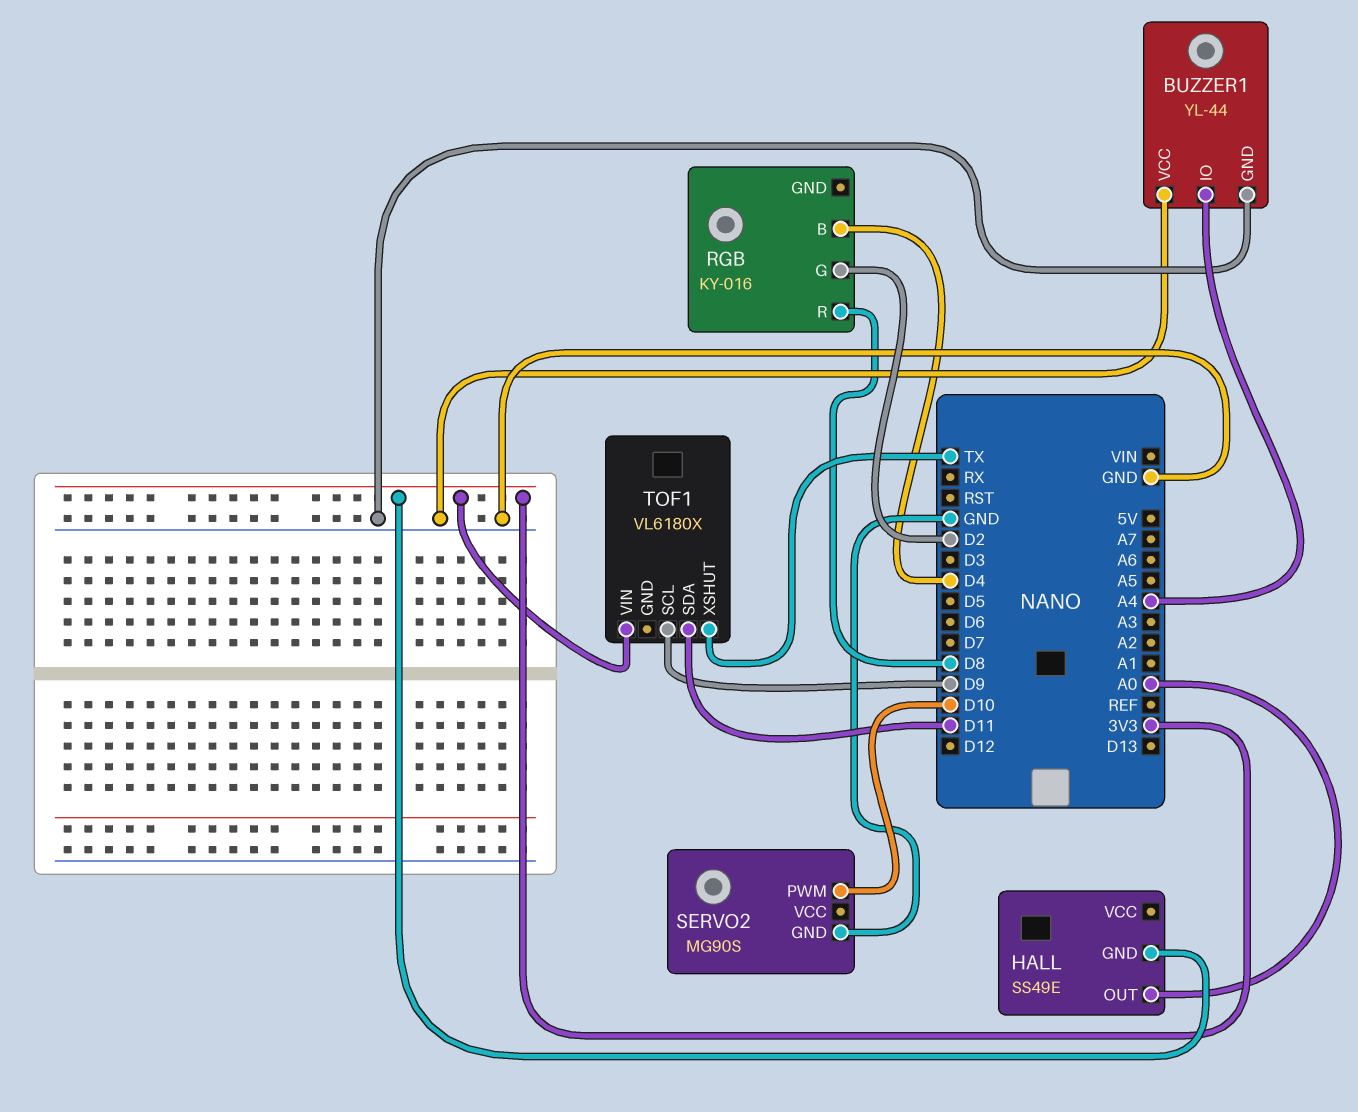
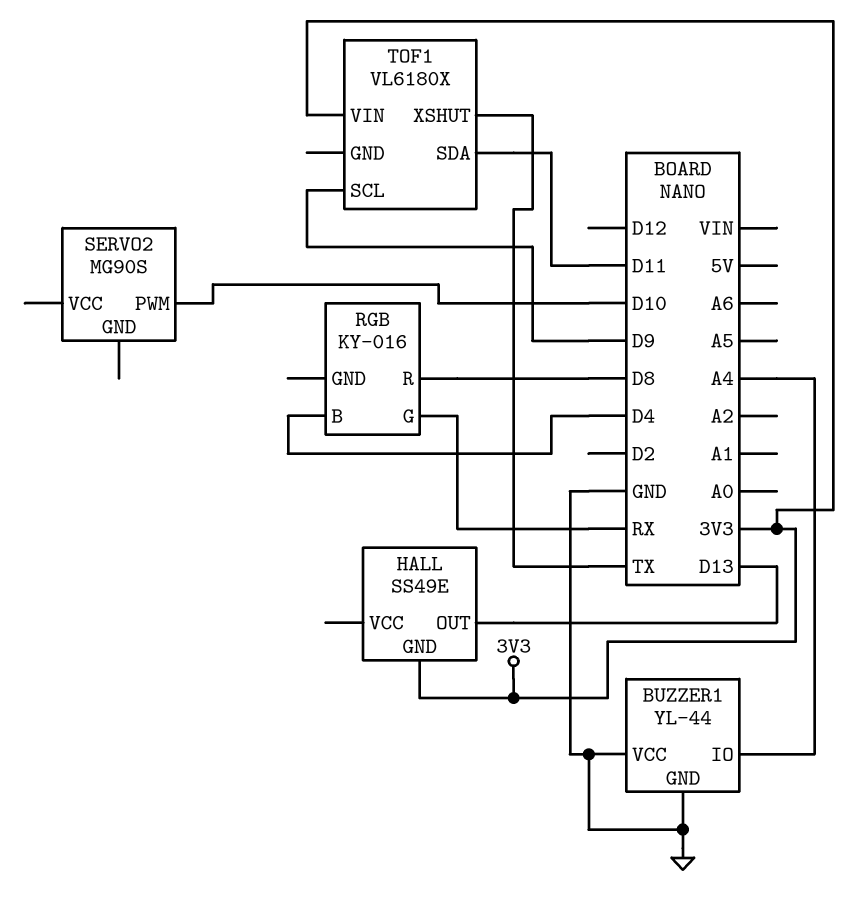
HALL pin OUT: A0 -> D13
RGB pin G: D2 -> RX
SERVO2 pin GND: GND -> none

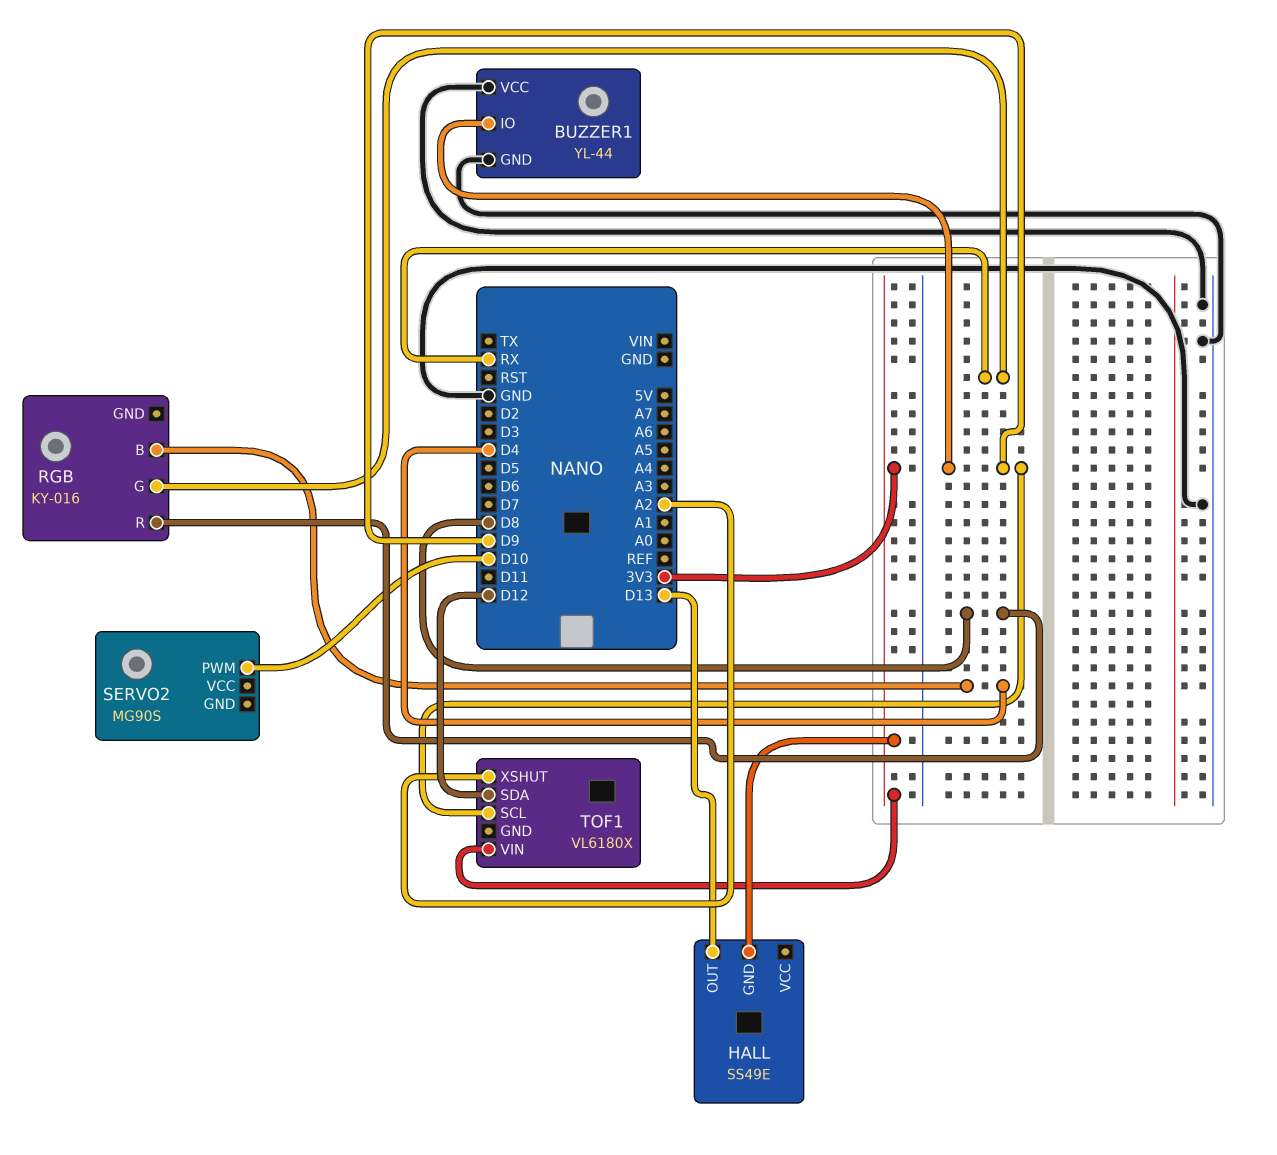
BUZZER1 pin IO: A4 -> D9
TOF1 pin SDA: D11 -> D12
TOF1 pin XSHUT: TX -> A2

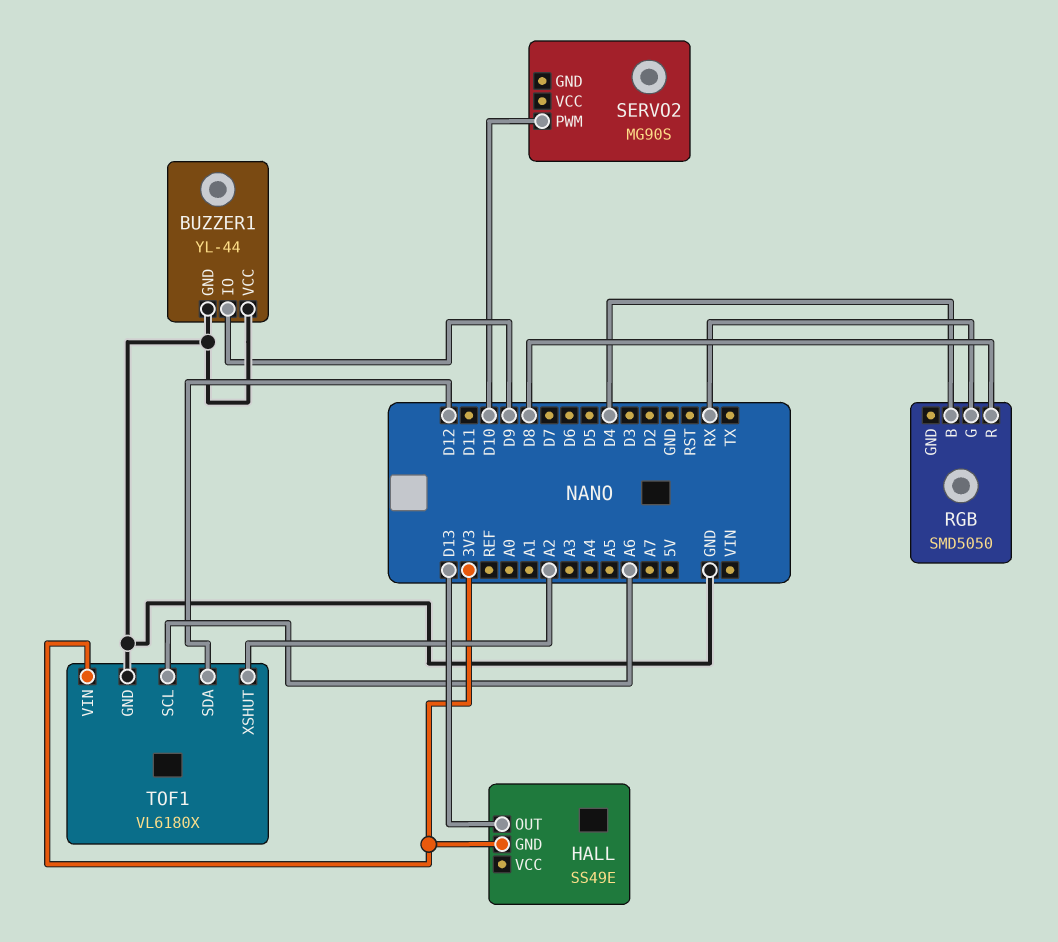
RGB: KY-016 -> SMD5050
TOF1 pin GND: none -> GND
TOF1 pin SCL: D9 -> A6

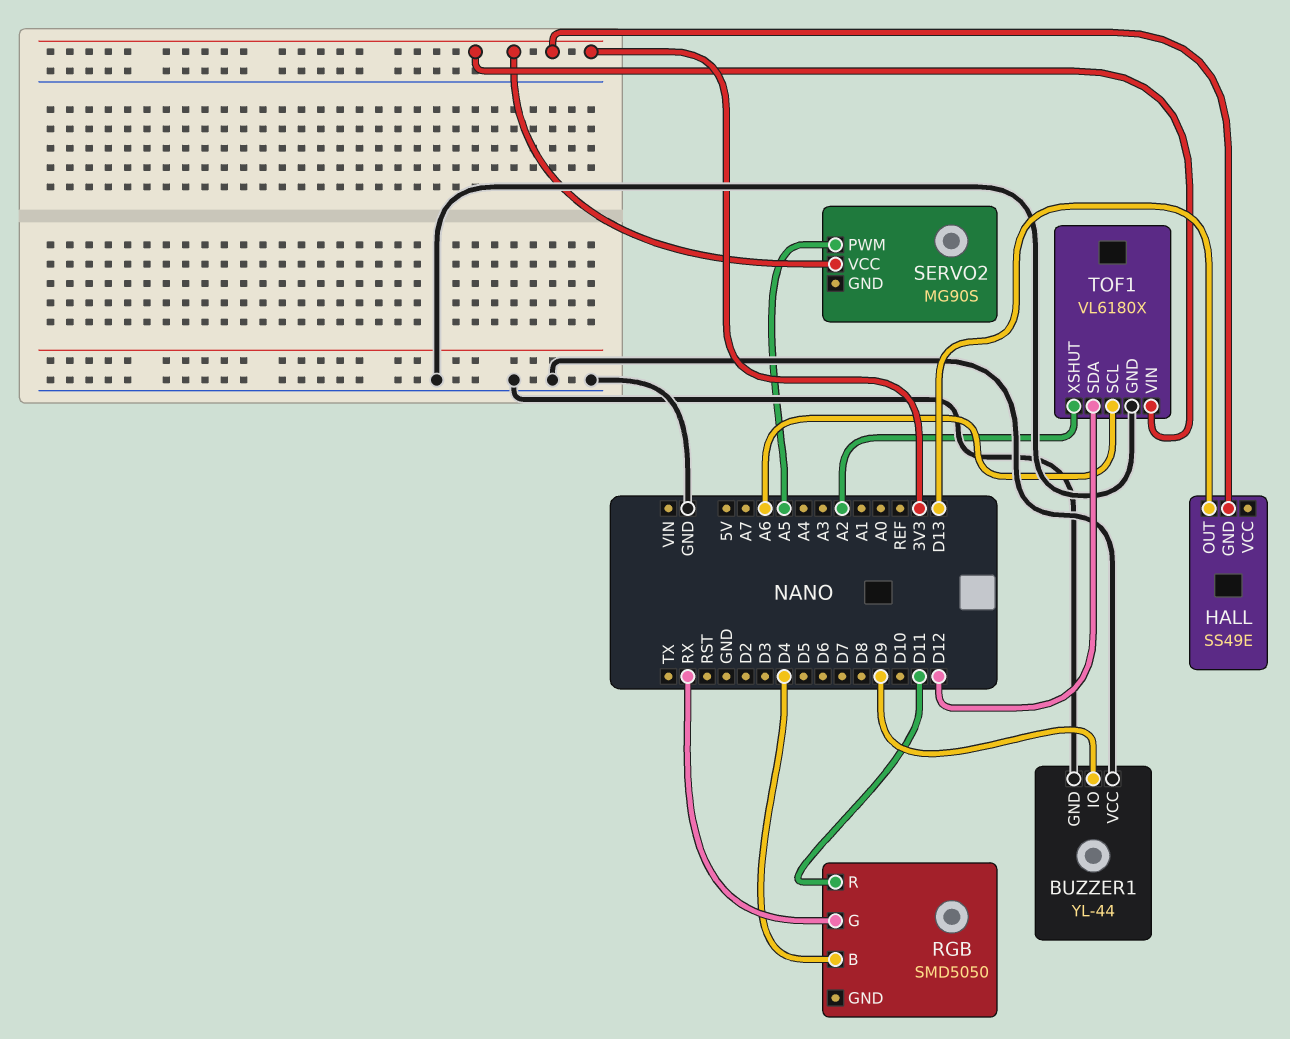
RGB pin R: D8 -> D11
SERVO2 pin PWM: D10 -> A5
SERVO2 pin VCC: none -> 3V3

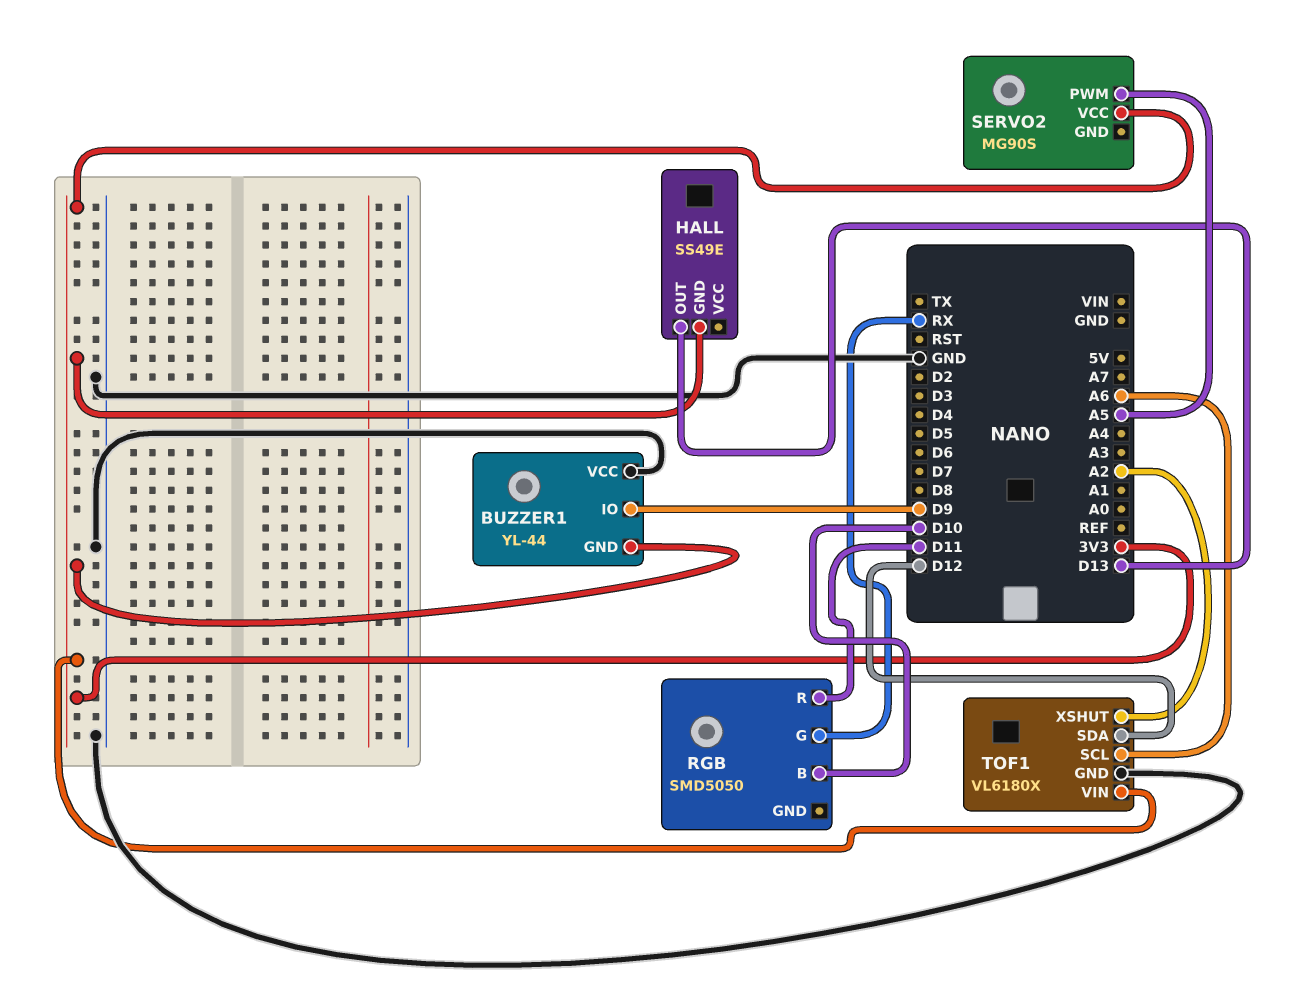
BUZZER1 pin GND: GND -> 3V3
RGB pin B: D4 -> D10

